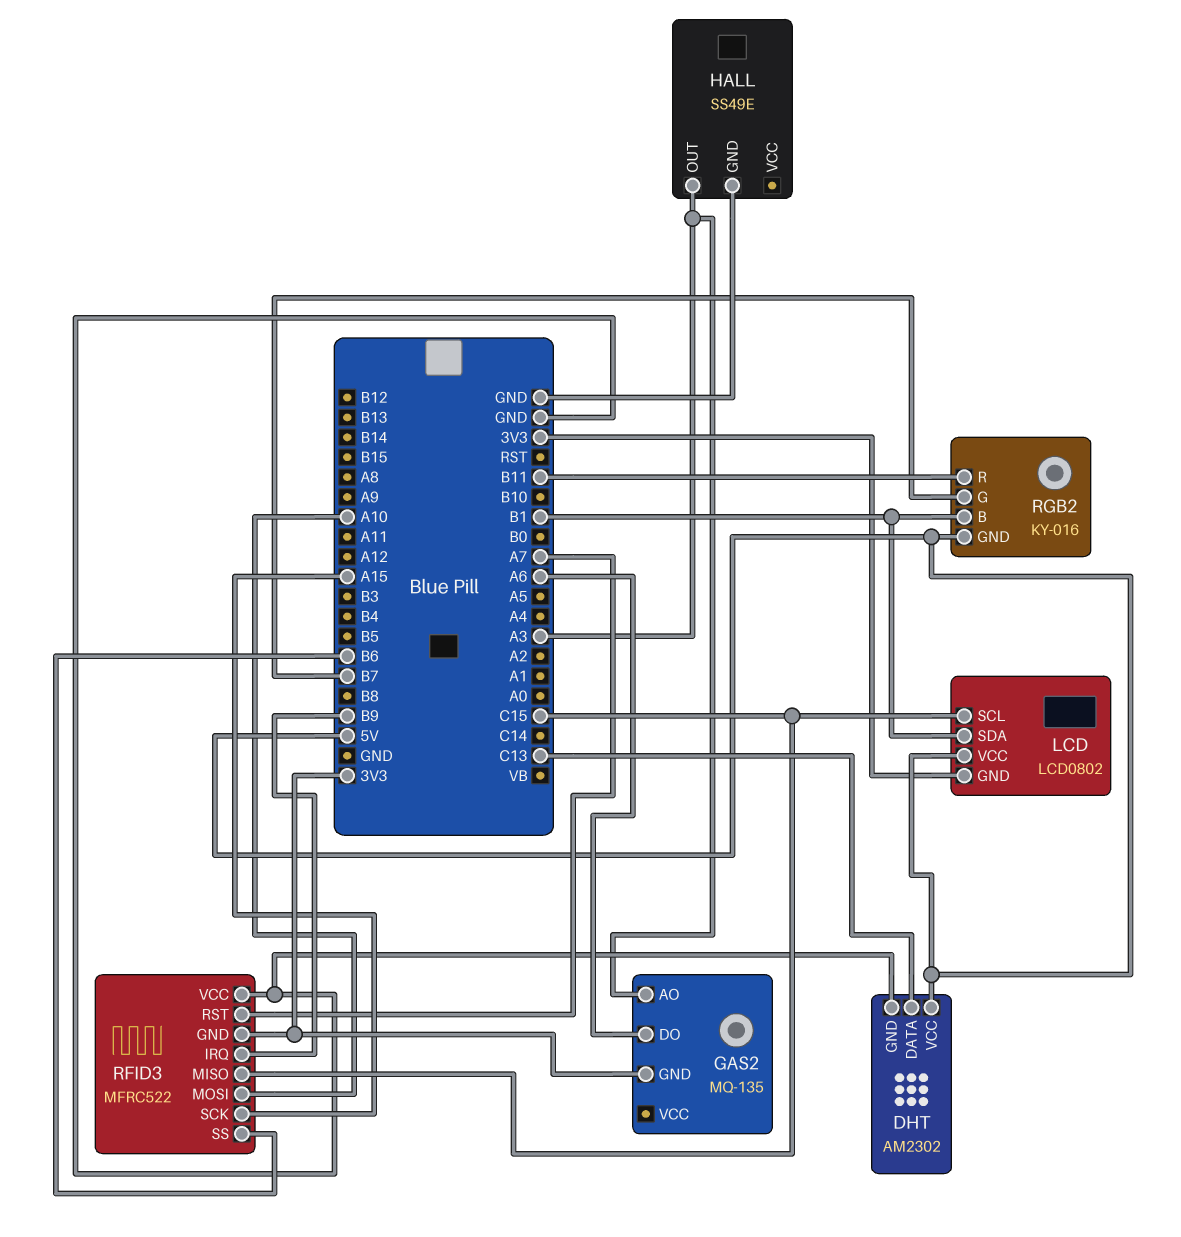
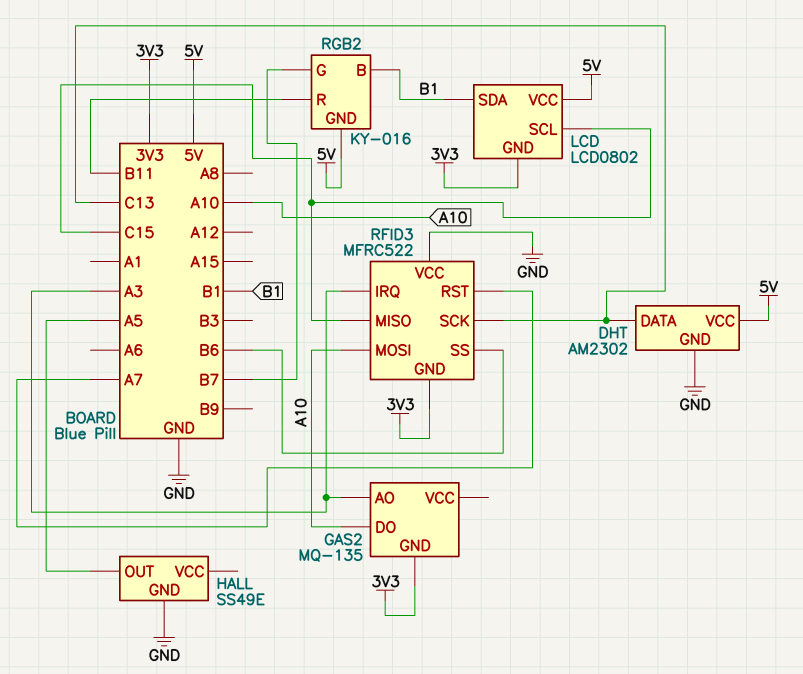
GAS2 pin DO: A6 -> A10
HALL pin OUT: A3 -> A5
RFID3 pin IRQ: B9 -> A3
RFID3 pin SCK: A15 -> C13

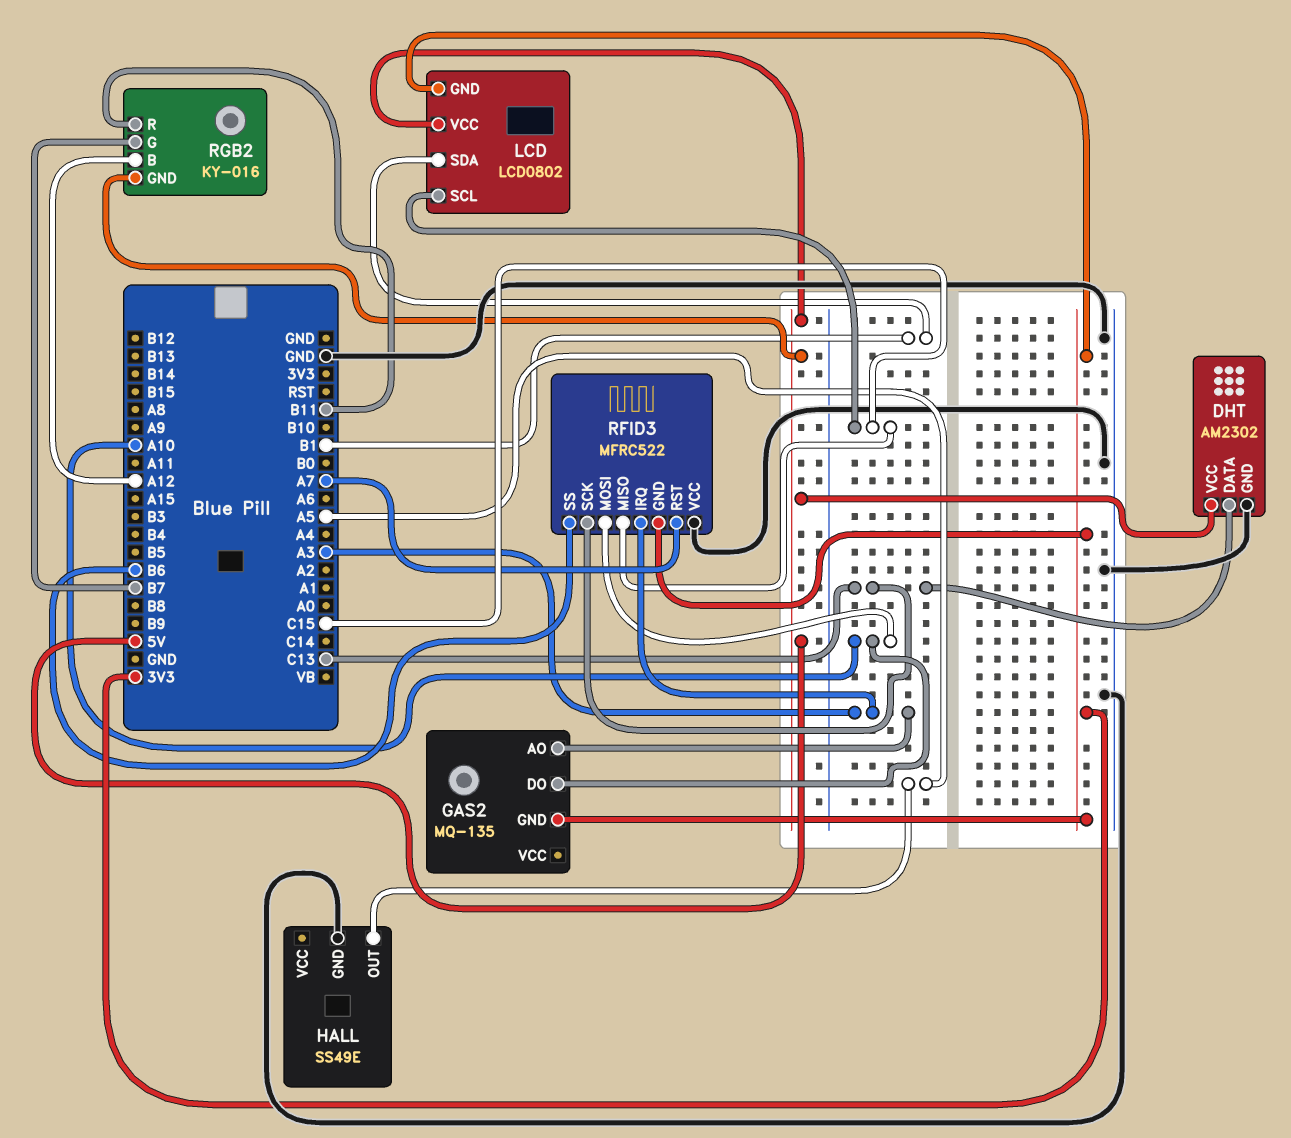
RGB2 pin B: B1 -> A12

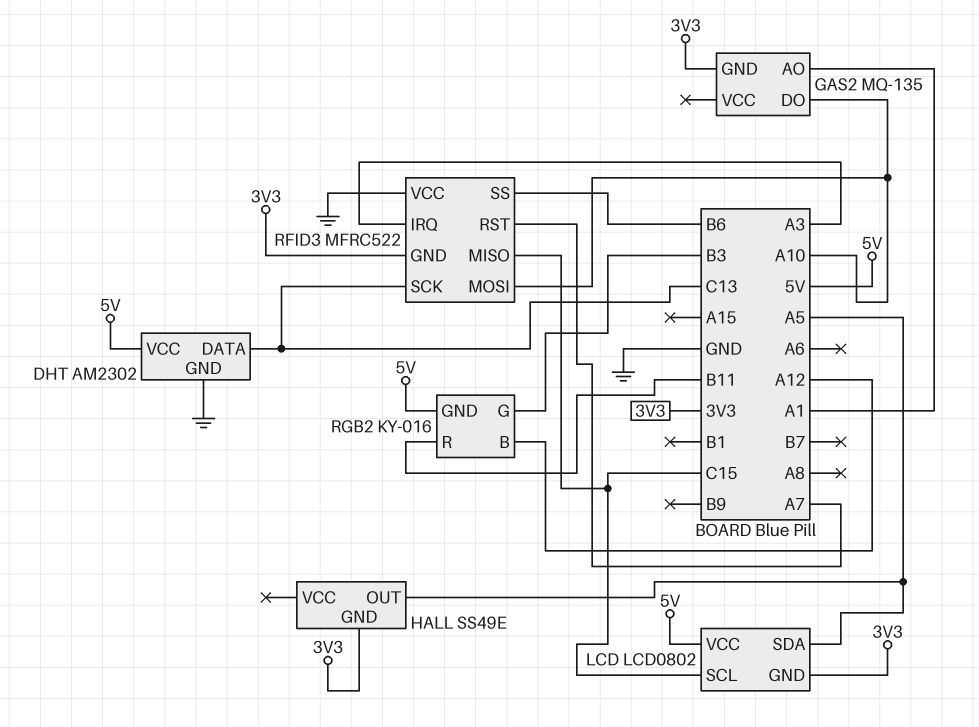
GAS2 pin AO: A3 -> A1
HALL pin GND: GND -> 3V3
LCD pin SDA: B1 -> A5
RGB2 pin G: B7 -> B3

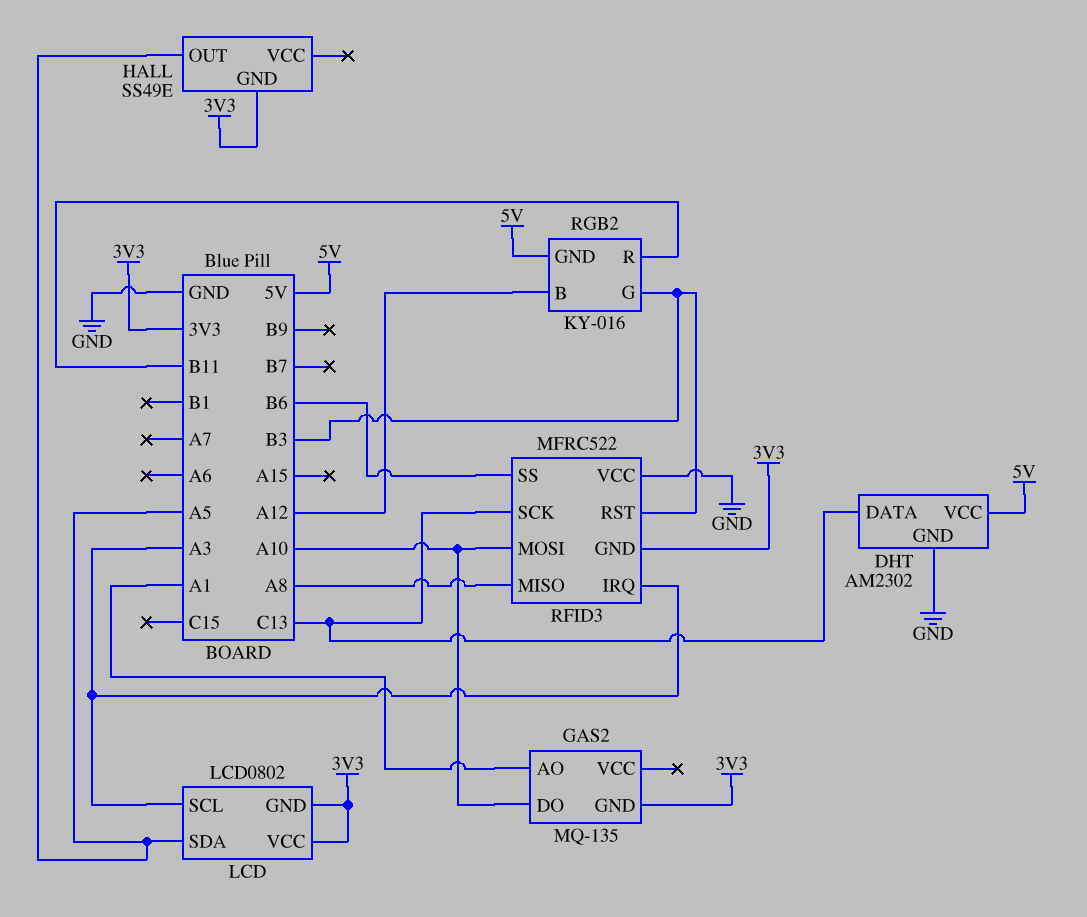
LCD pin SCL: C15 -> A3
LCD pin VCC: 5V -> 3V3
RFID3 pin MISO: C15 -> A8
RFID3 pin RST: A7 -> B3

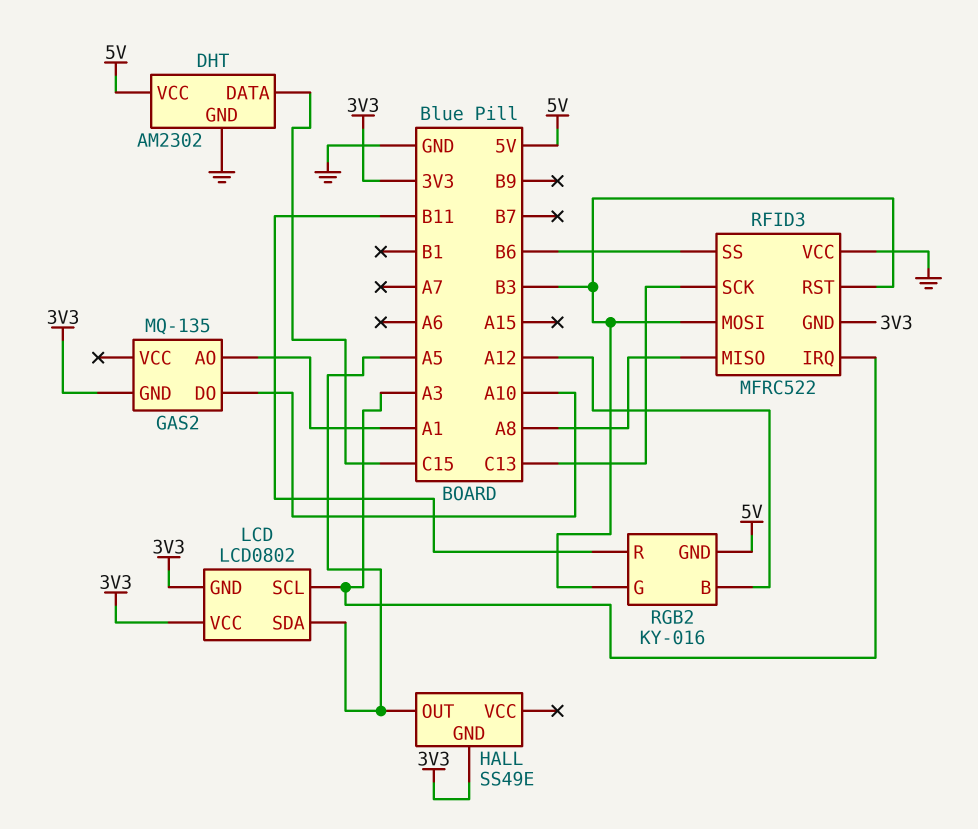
DHT pin DATA: C13 -> C15
RFID3 pin MOSI: A10 -> B3

